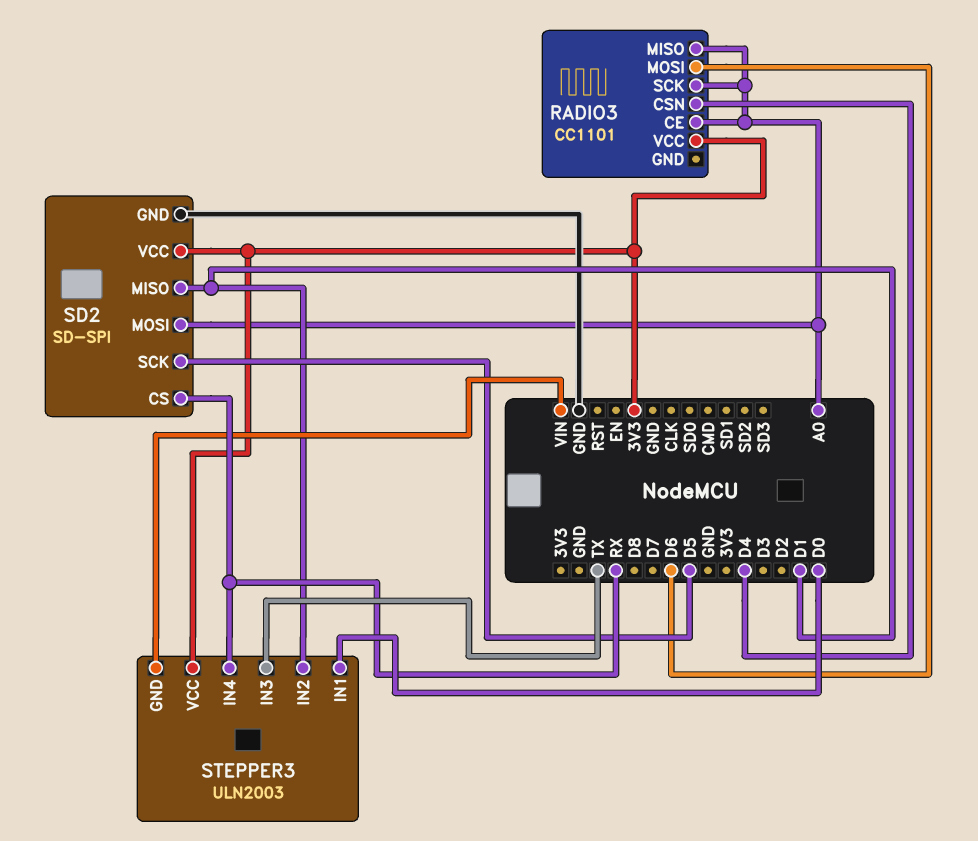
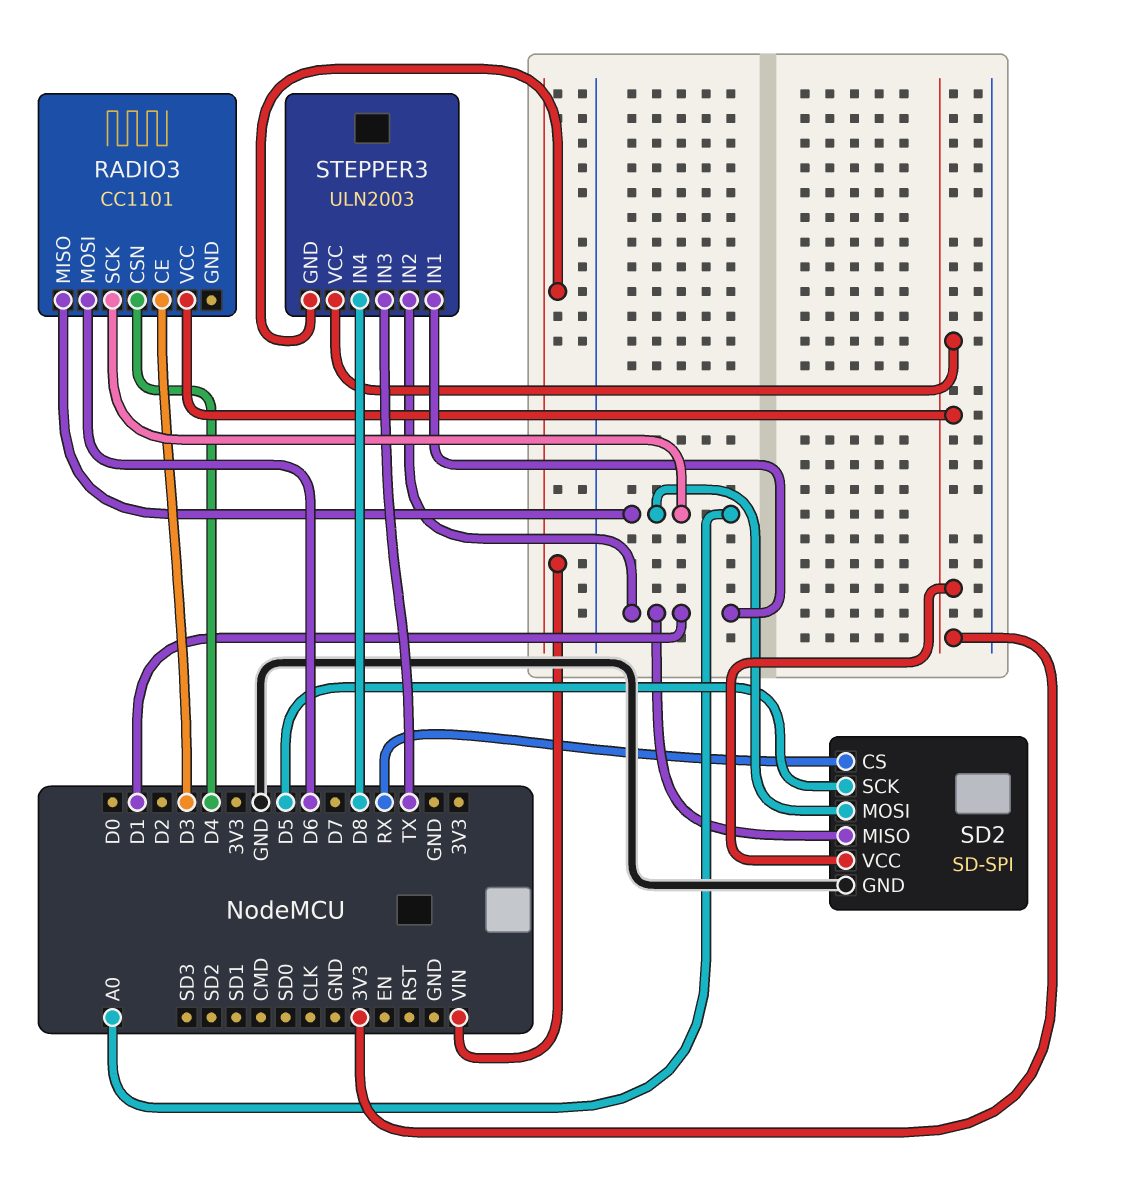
RADIO3 pin CE: A0 -> D3
STEPPER3 pin IN1: D0 -> D1
STEPPER3 pin IN4: RX -> D8

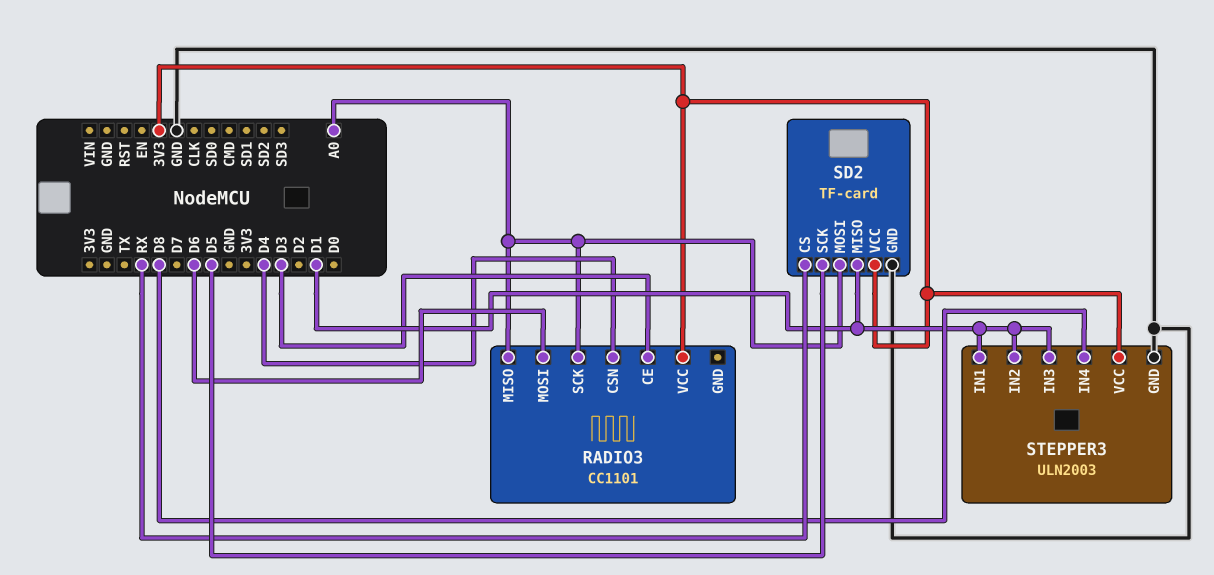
SD2: SD-SPI -> TF-card
STEPPER3 pin GND: VIN -> GND
STEPPER3 pin IN3: TX -> D1

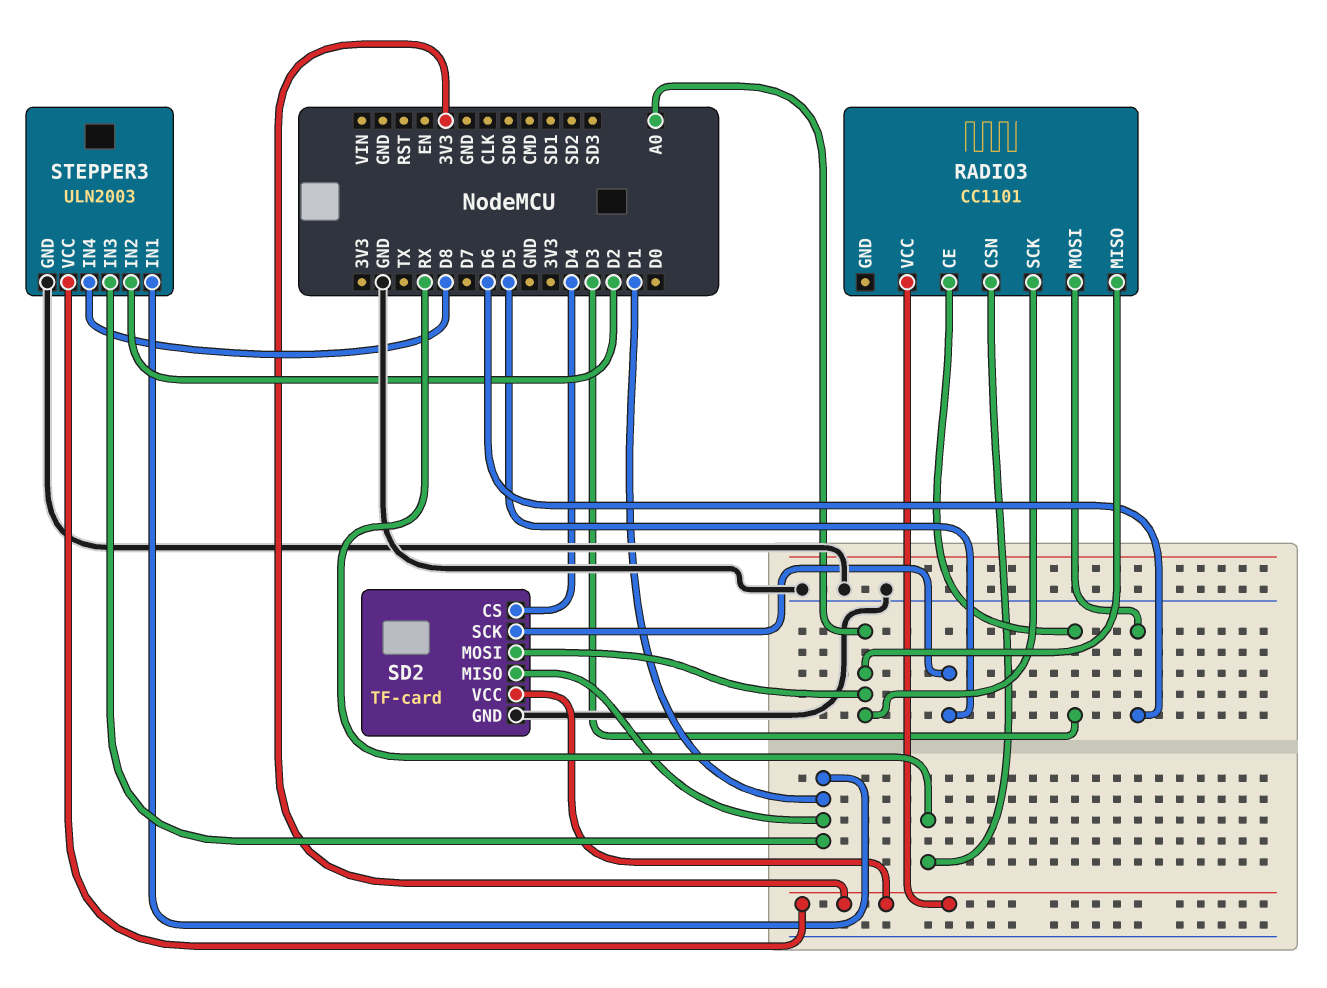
RADIO3 pin CSN: D4 -> RX
SD2 pin CS: RX -> D4
STEPPER3 pin IN2: D1 -> D2

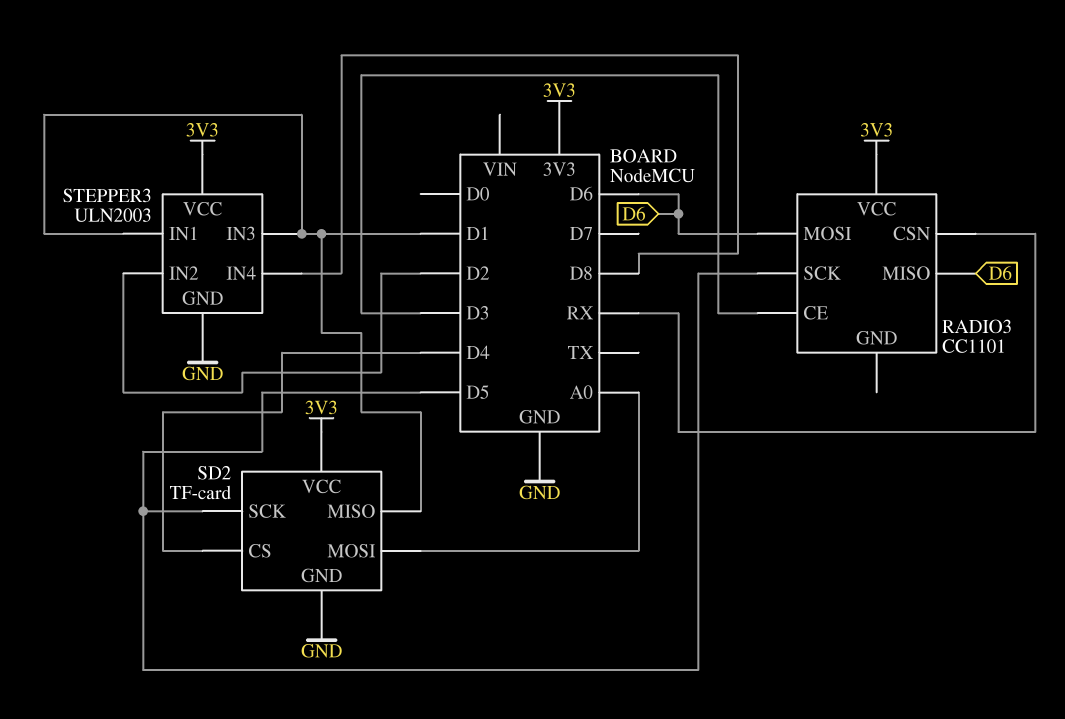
RADIO3 pin MISO: A0 -> D6
RADIO3 pin SCK: A0 -> D5

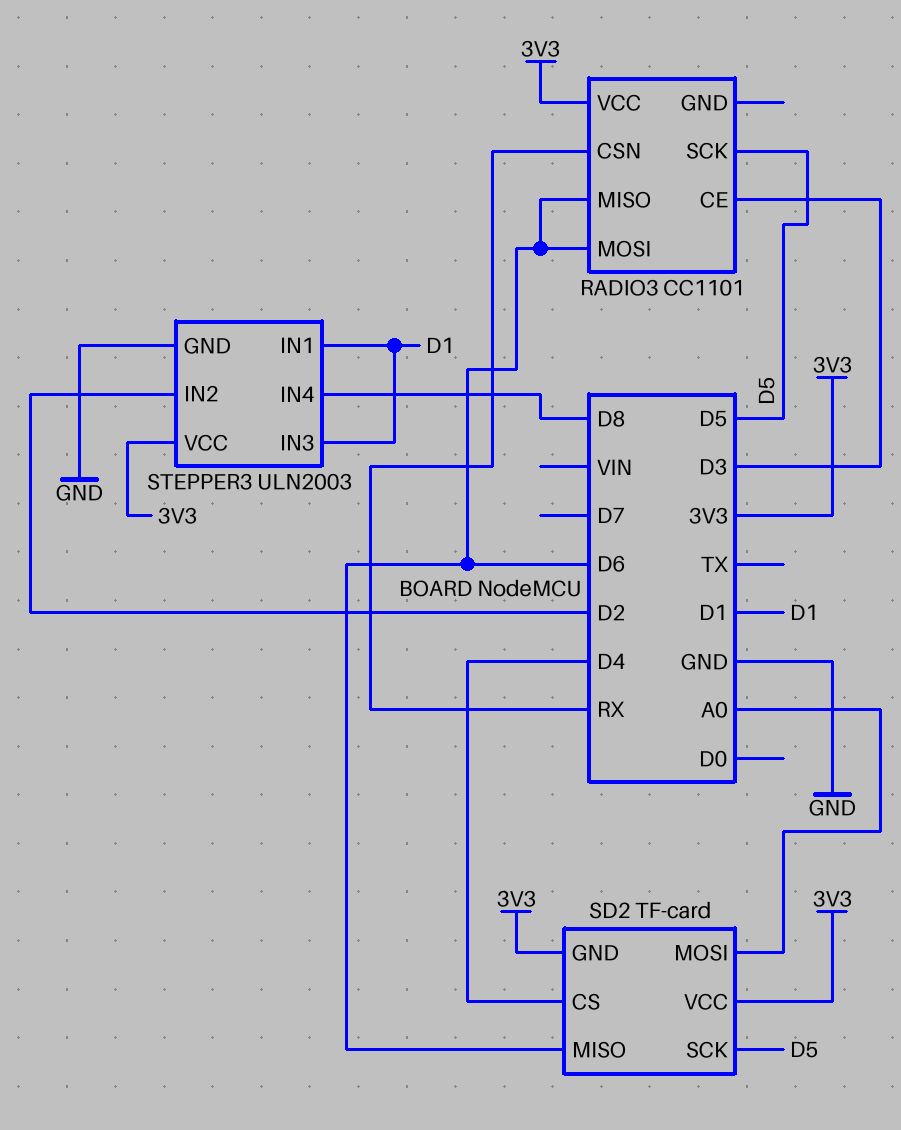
SD2 pin GND: GND -> 3V3
SD2 pin MISO: D1 -> D6

